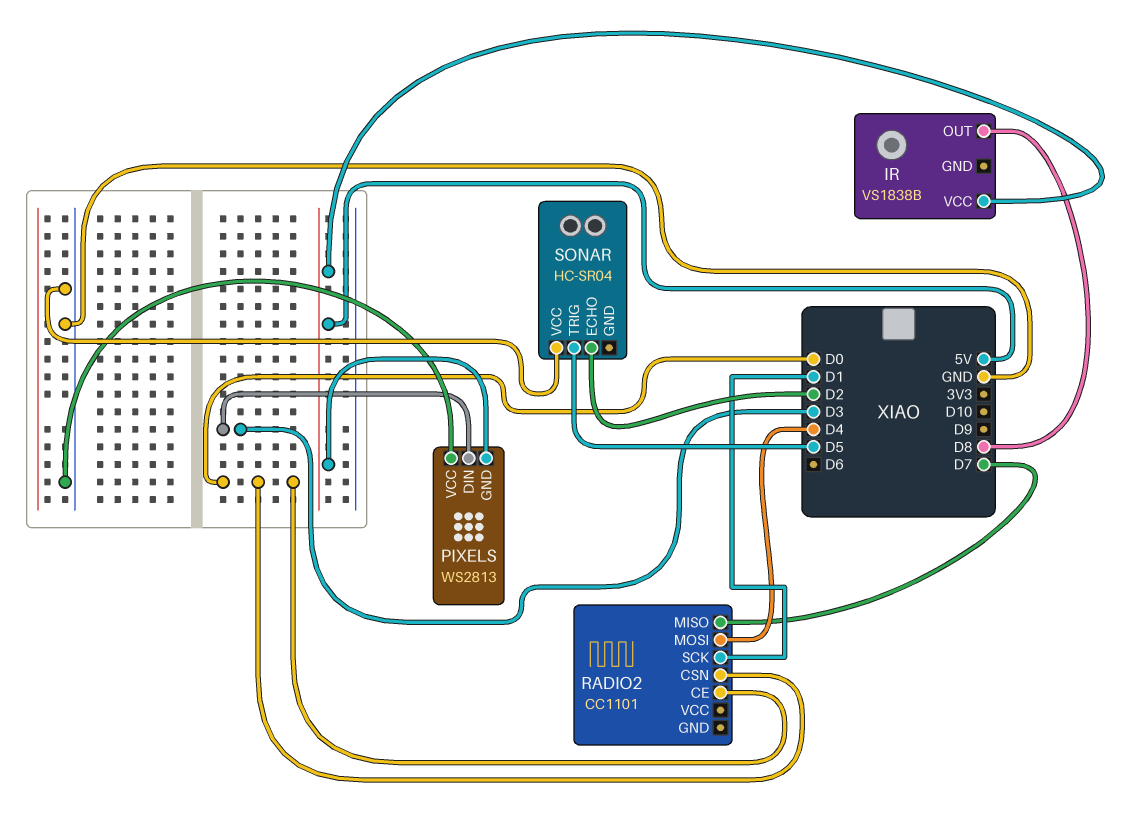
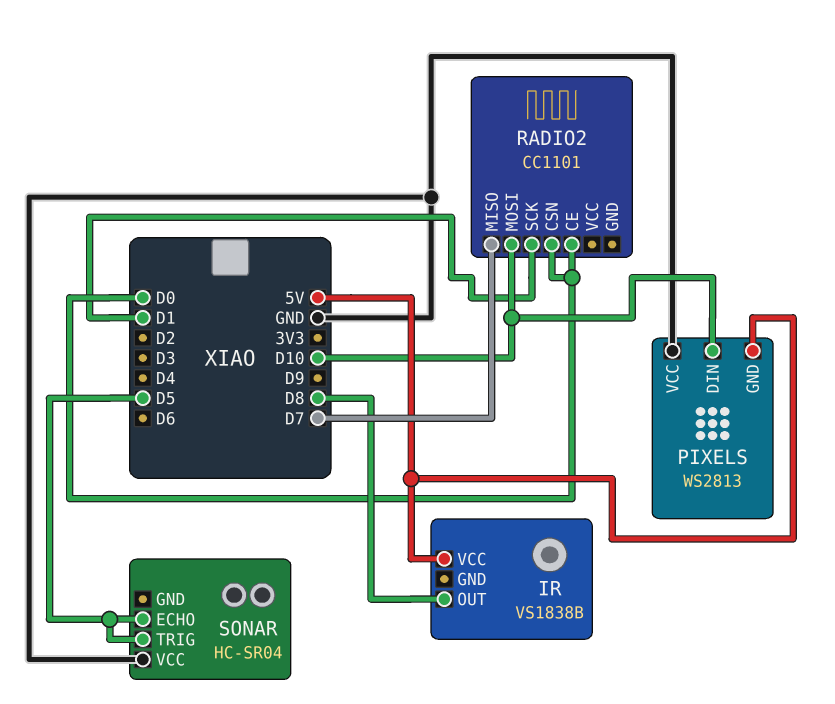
PIXELS pin DIN: D3 -> D10
RADIO2 pin MOSI: D4 -> D10
SONAR pin ECHO: D2 -> D5

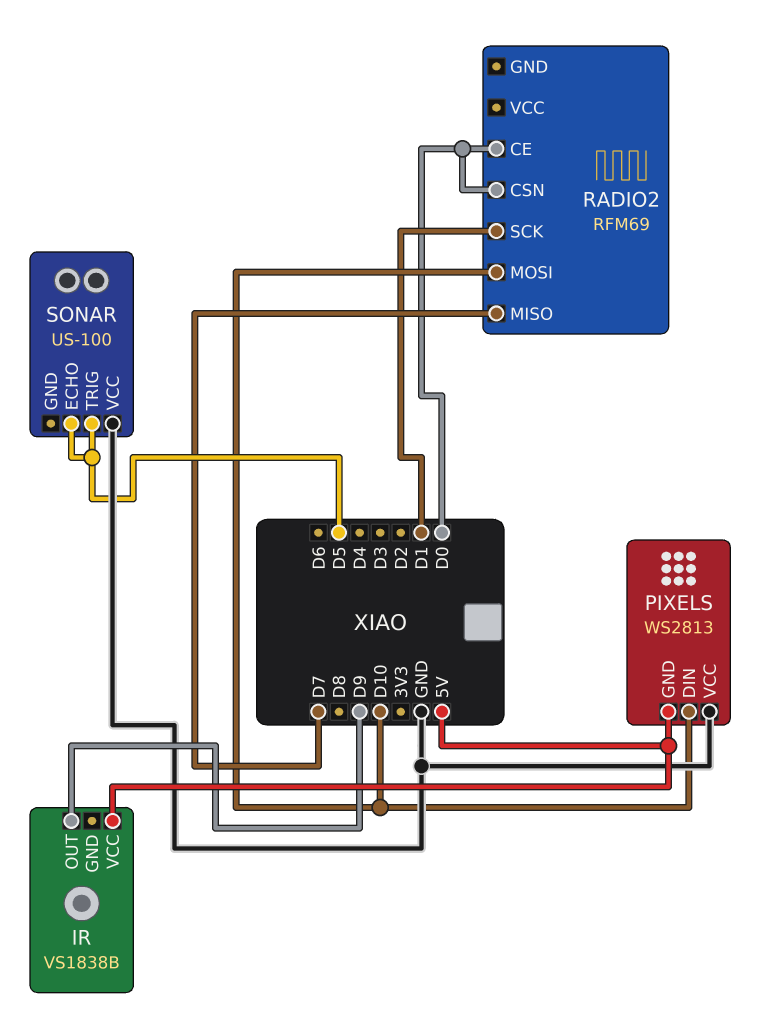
IR pin OUT: D8 -> D9
RADIO2: CC1101 -> RFM69
SONAR: HC-SR04 -> US-100

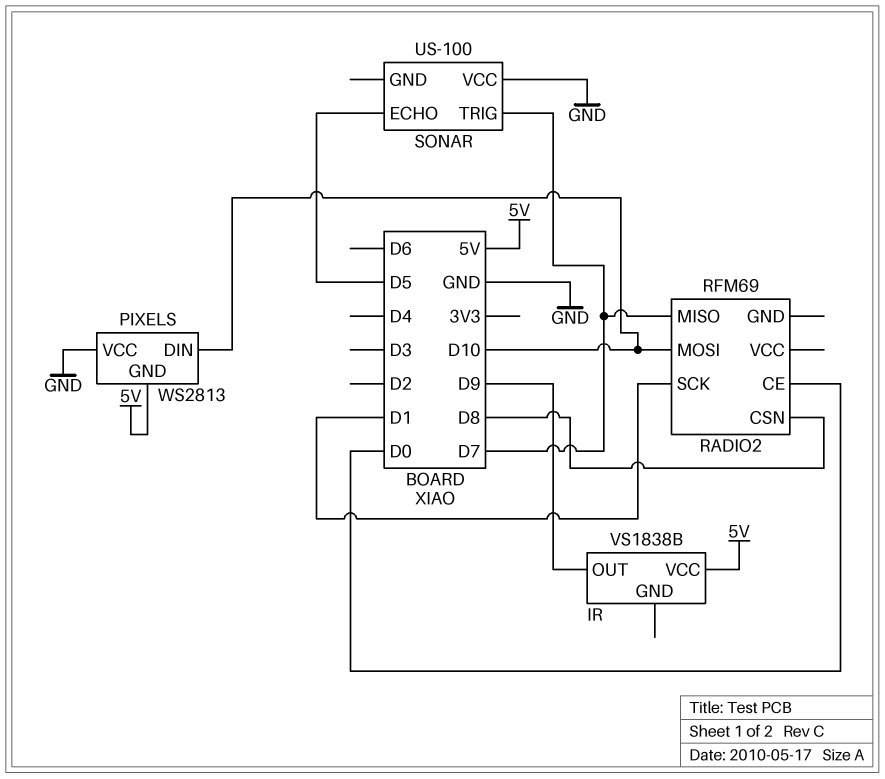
RADIO2 pin CSN: D0 -> D8
SONAR pin TRIG: D5 -> D7

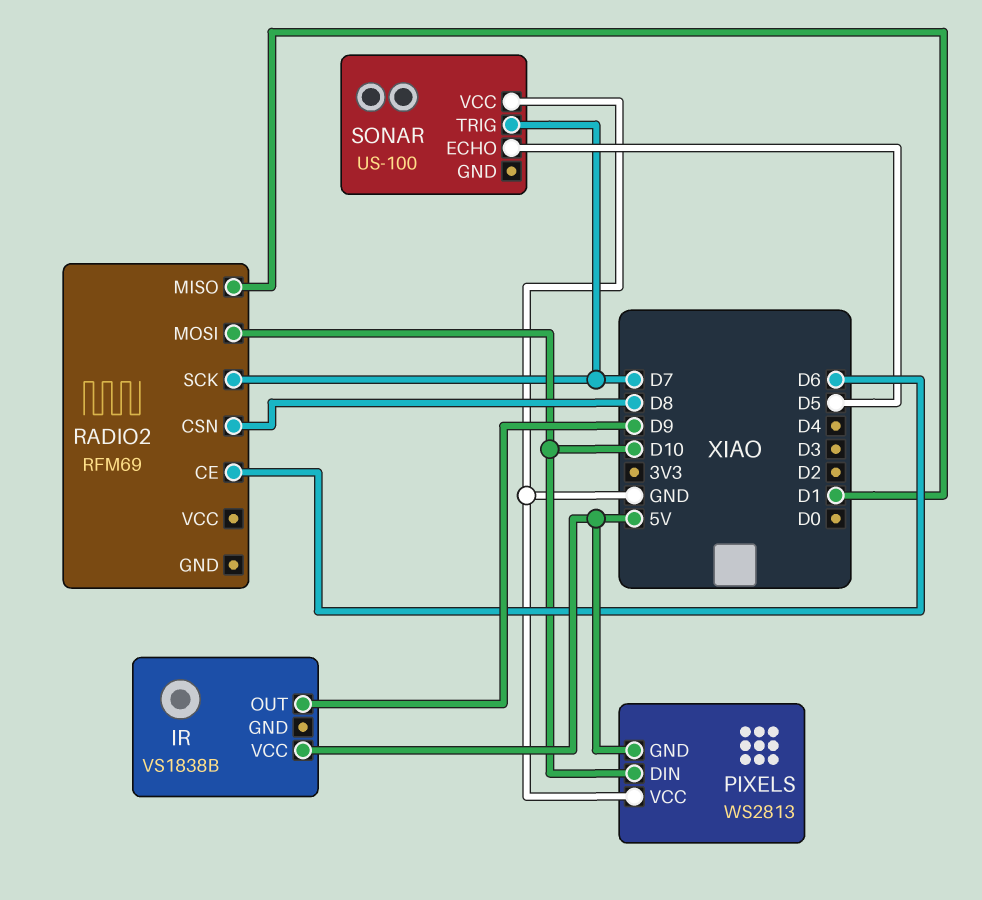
RADIO2 pin CE: D0 -> D6
RADIO2 pin MISO: D7 -> D1
RADIO2 pin SCK: D1 -> D7

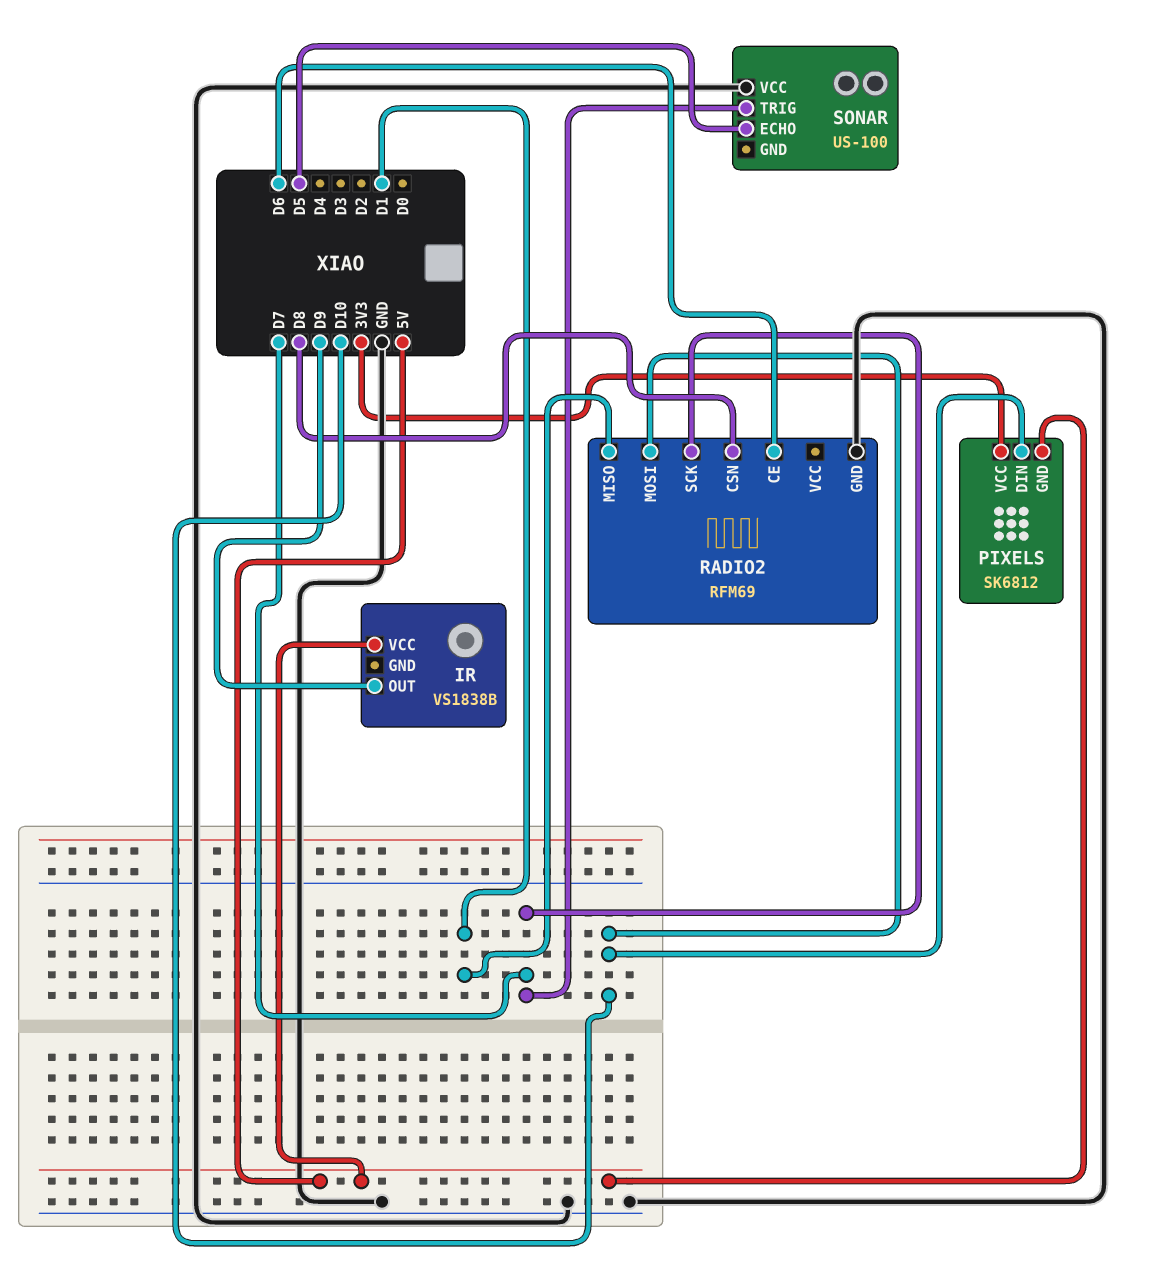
PIXELS: WS2813 -> SK6812
PIXELS pin VCC: GND -> 3V3
RADIO2 pin GND: none -> GND

